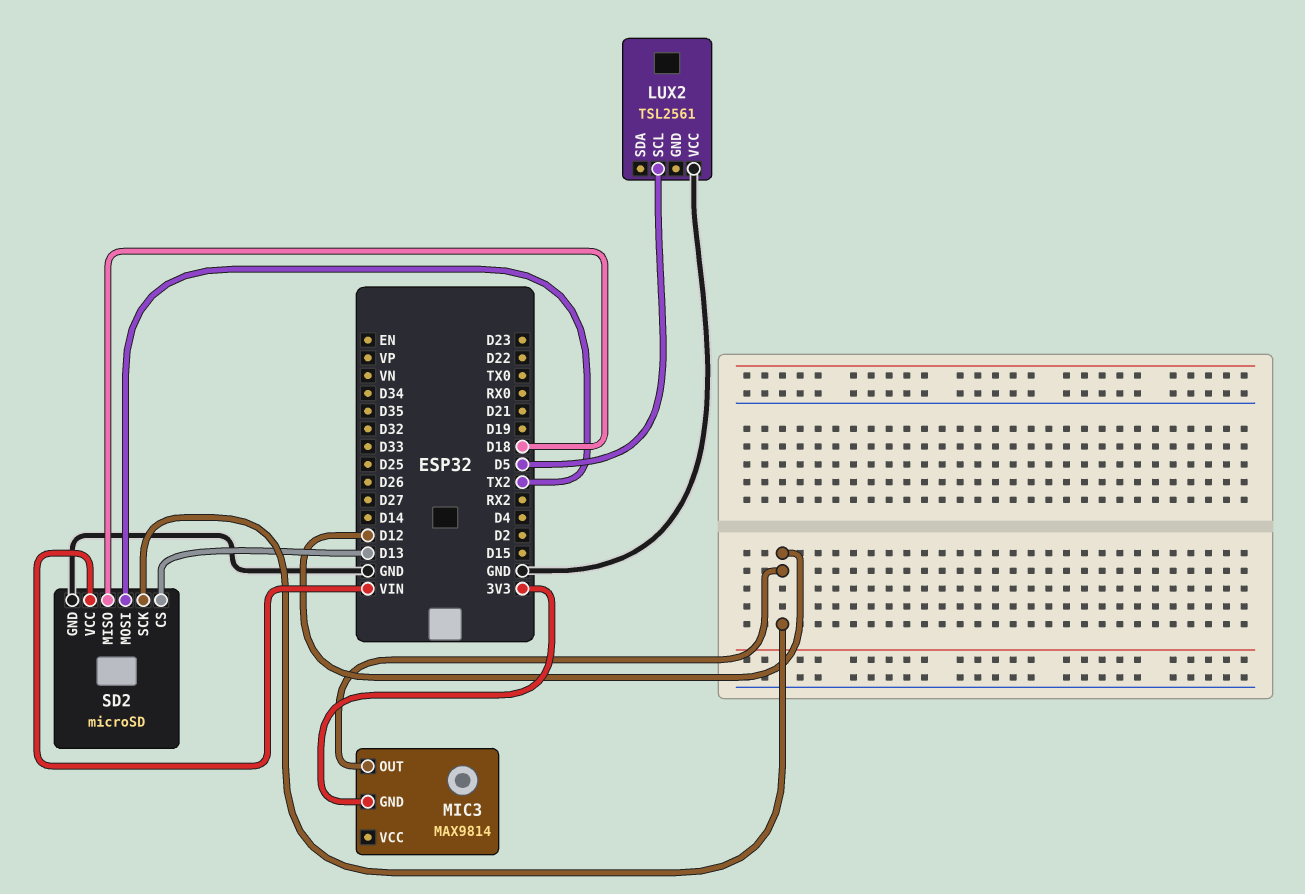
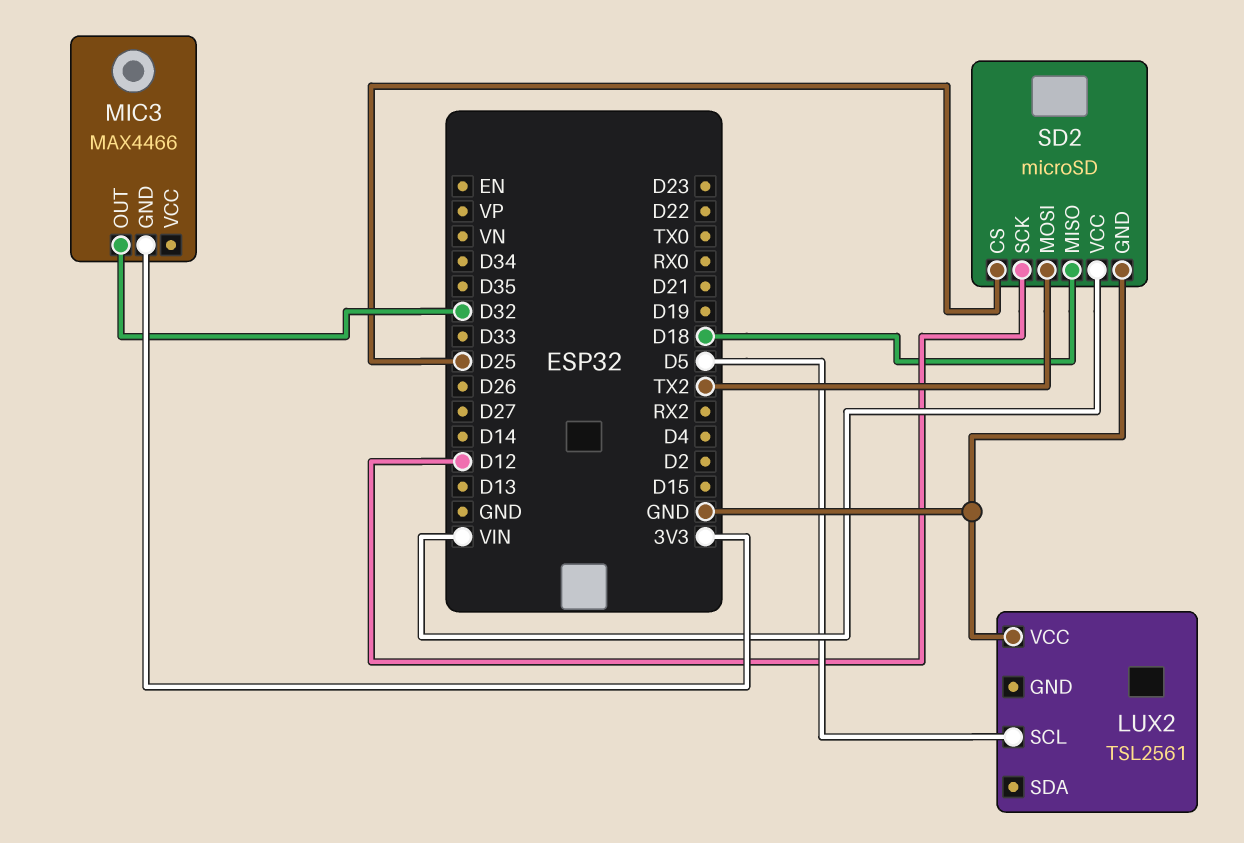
MIC3: MAX9814 -> MAX4466
MIC3 pin OUT: D12 -> D32
SD2 pin CS: D13 -> D25

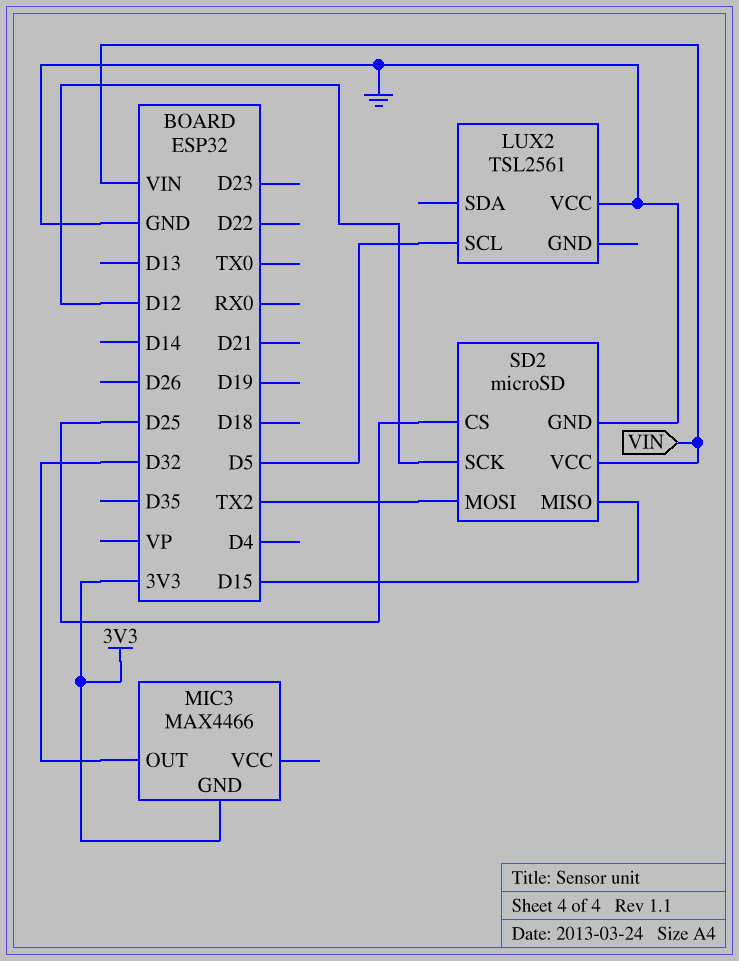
SD2 pin MISO: D18 -> D15

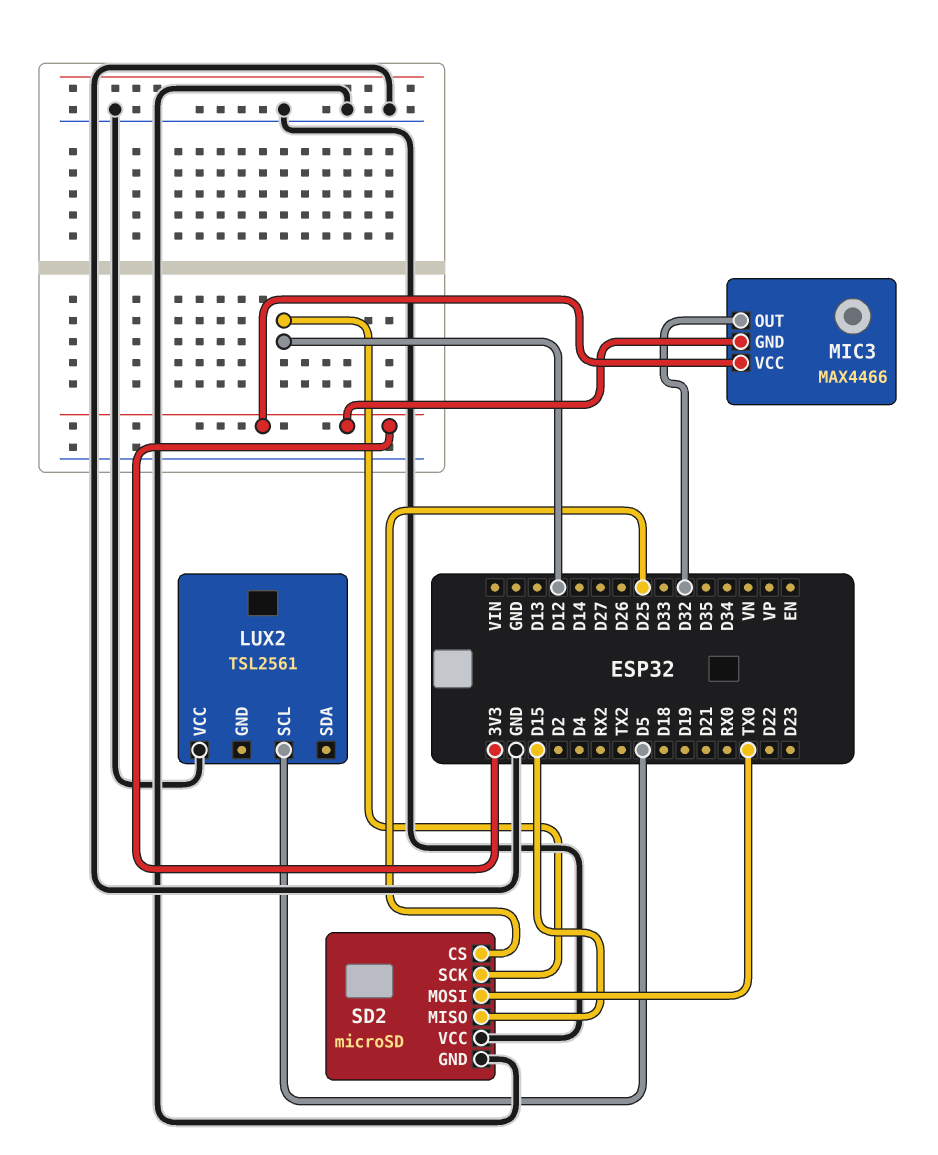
MIC3 pin VCC: none -> 3V3
SD2 pin MOSI: TX2 -> TX0
SD2 pin VCC: VIN -> GND

